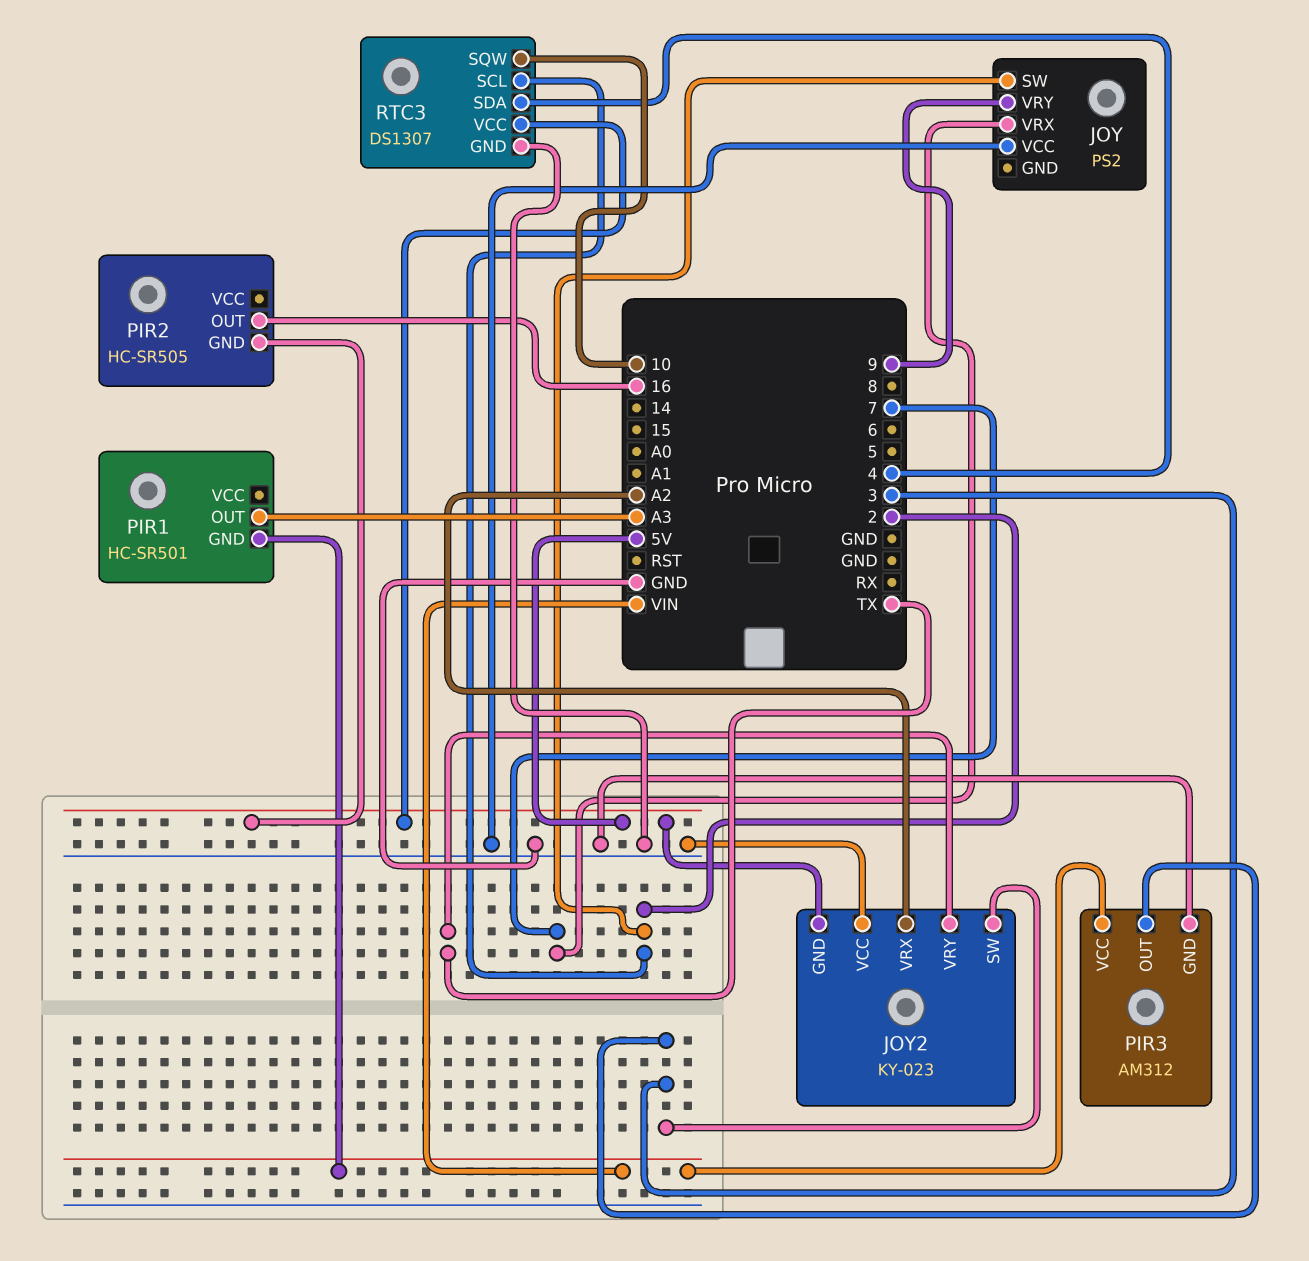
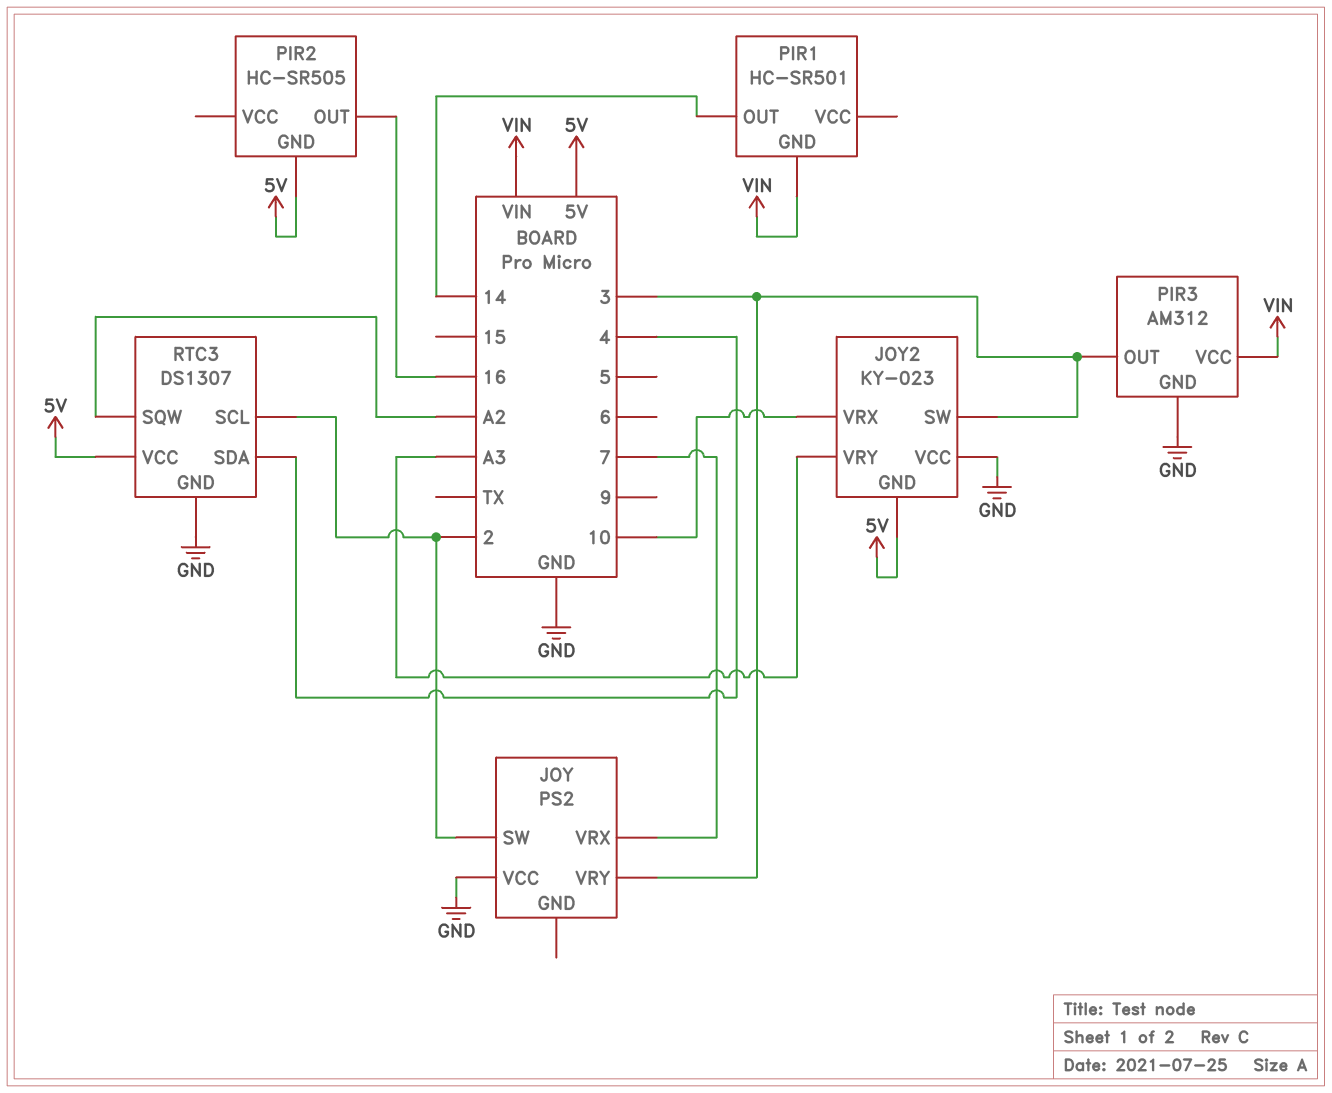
JOY pin VRY: 9 -> 3
JOY2 pin VRX: A2 -> 10
JOY2 pin VRY: TX -> A3
PIR1 pin OUT: A3 -> 14
RTC3 pin SQW: 10 -> A2

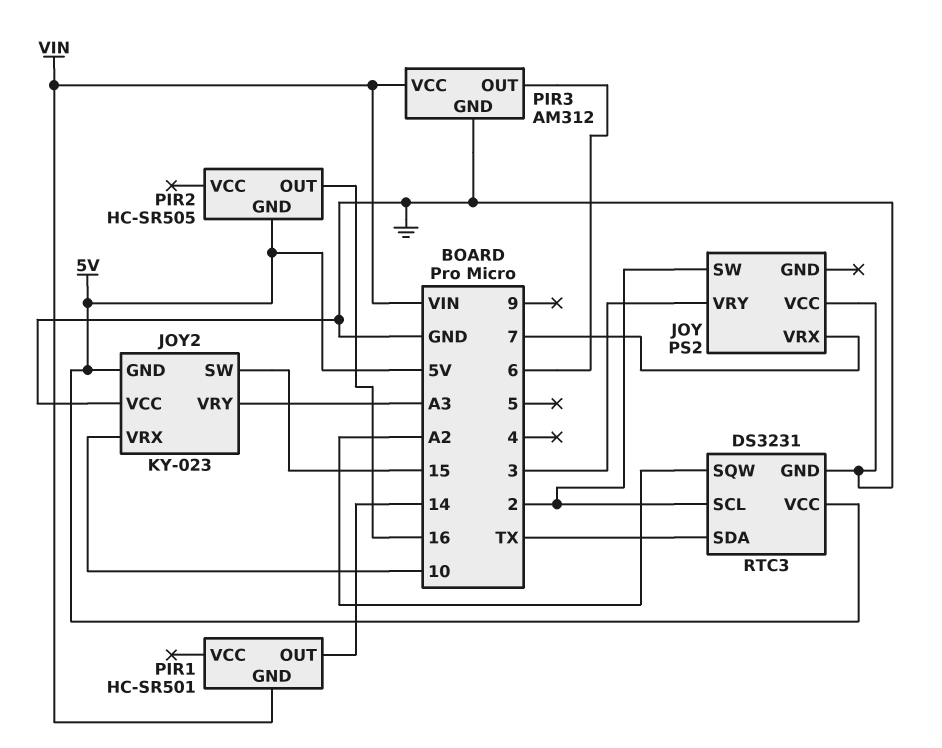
JOY2 pin SW: 3 -> 15
PIR3 pin OUT: 3 -> 6
RTC3: DS1307 -> DS3231
RTC3 pin SDA: 4 -> TX

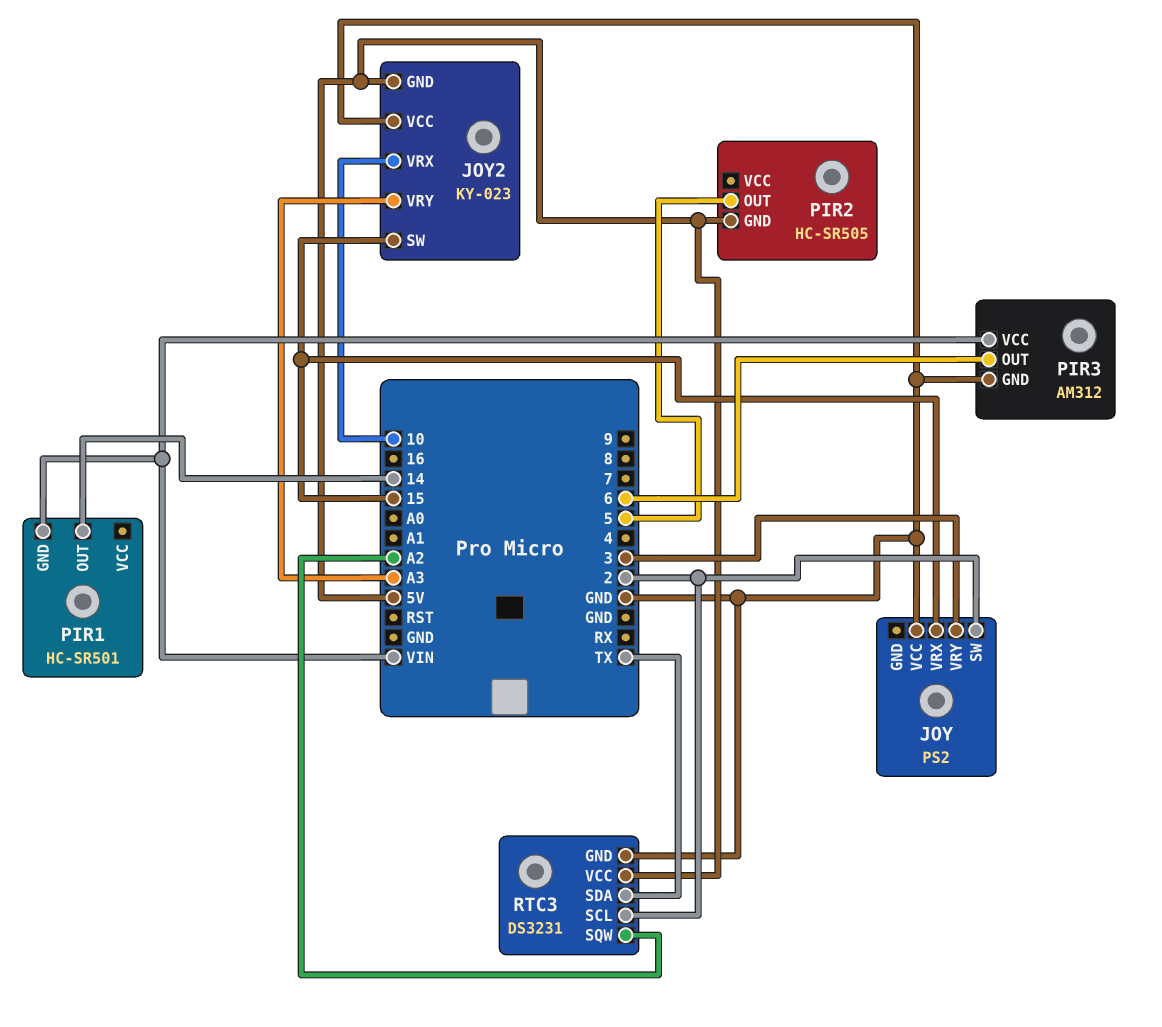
JOY pin VRX: 7 -> 15
PIR2 pin OUT: 16 -> 5

